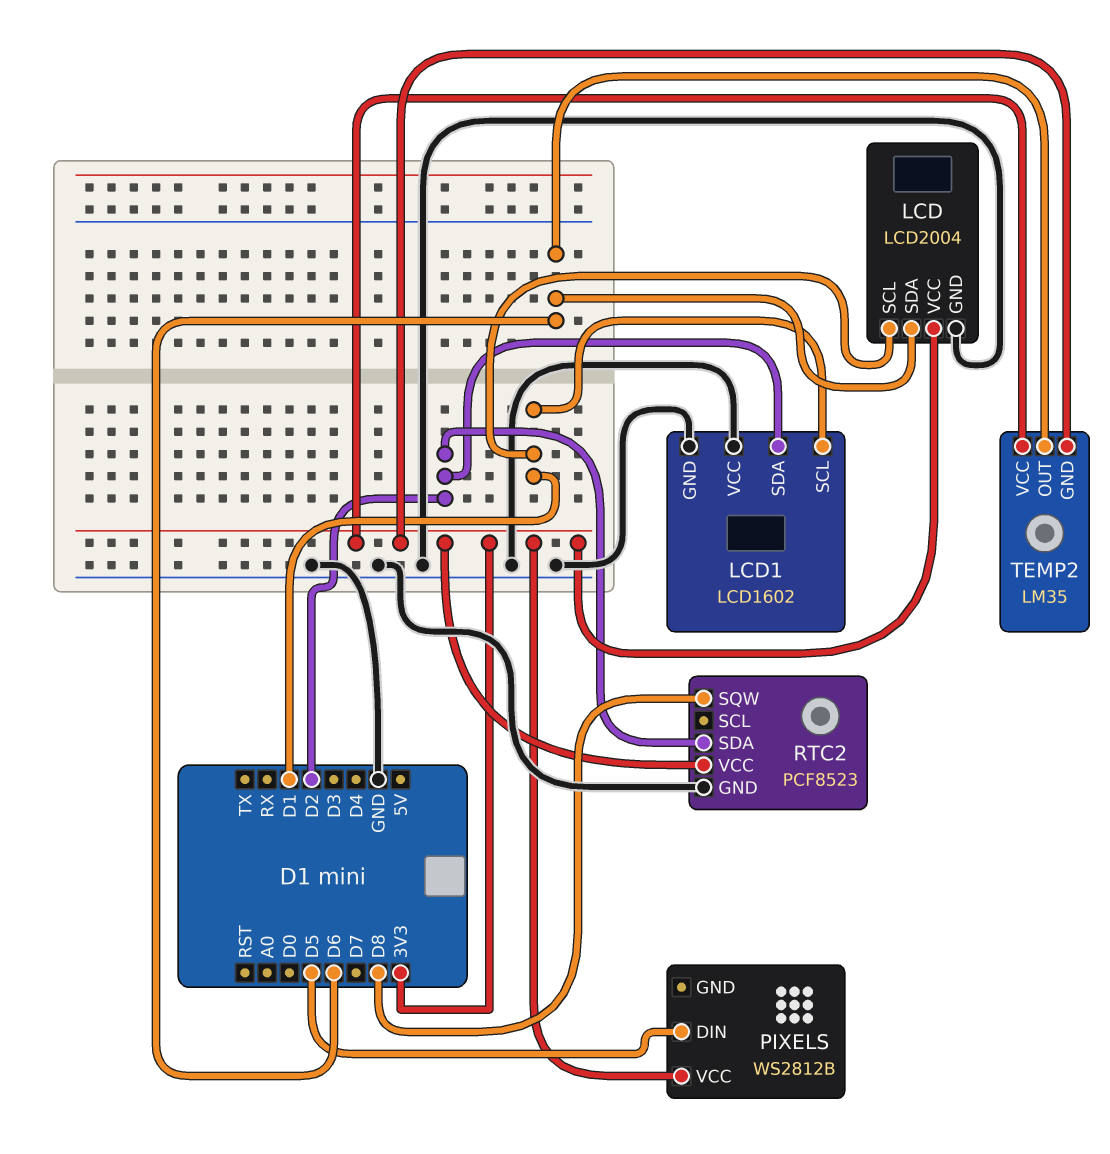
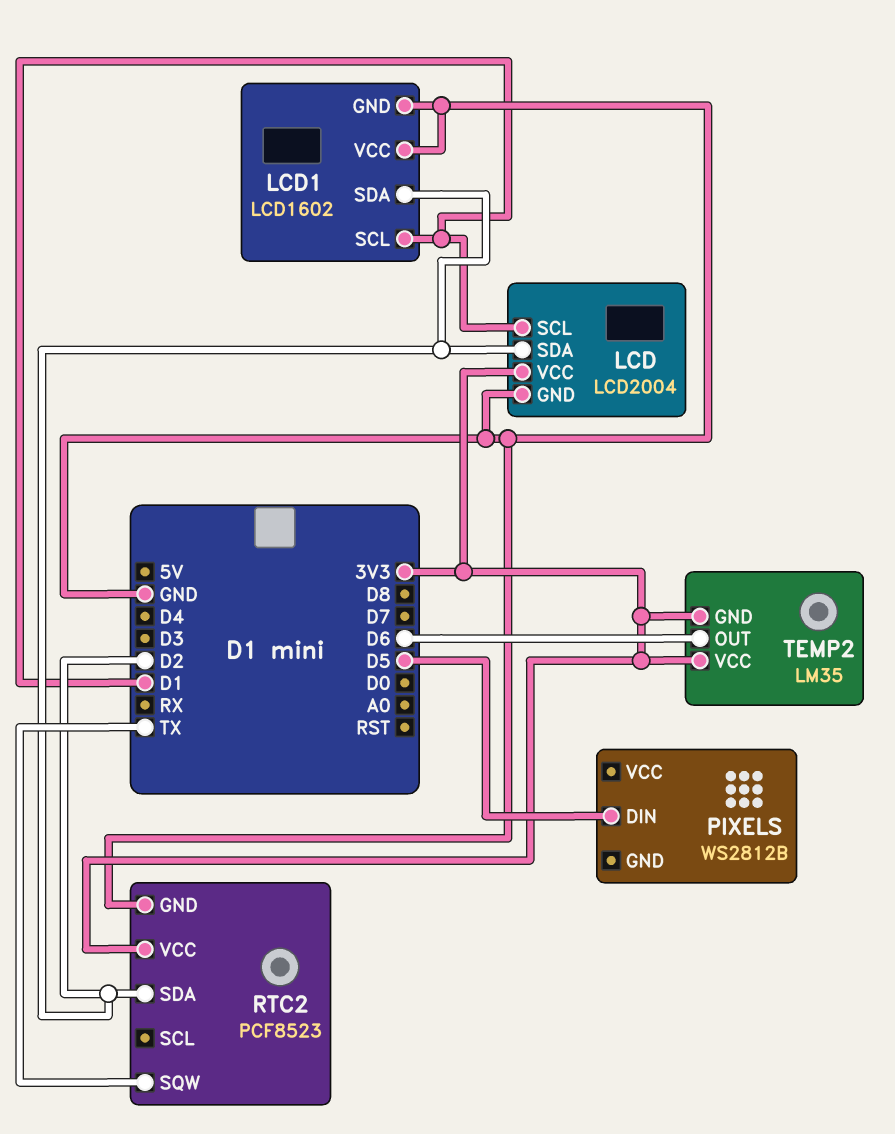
LCD pin SDA: D6 -> D2
PIXELS pin VCC: 3V3 -> none
RTC2 pin SQW: D8 -> TX

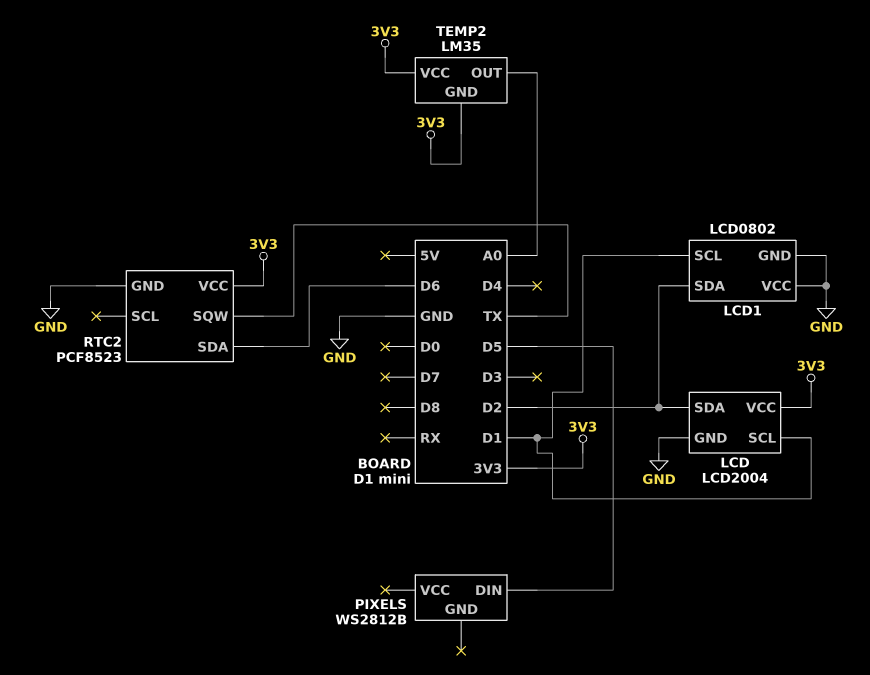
LCD1: LCD1602 -> LCD0802
RTC2 pin SDA: D2 -> D6
TEMP2 pin OUT: D6 -> A0

